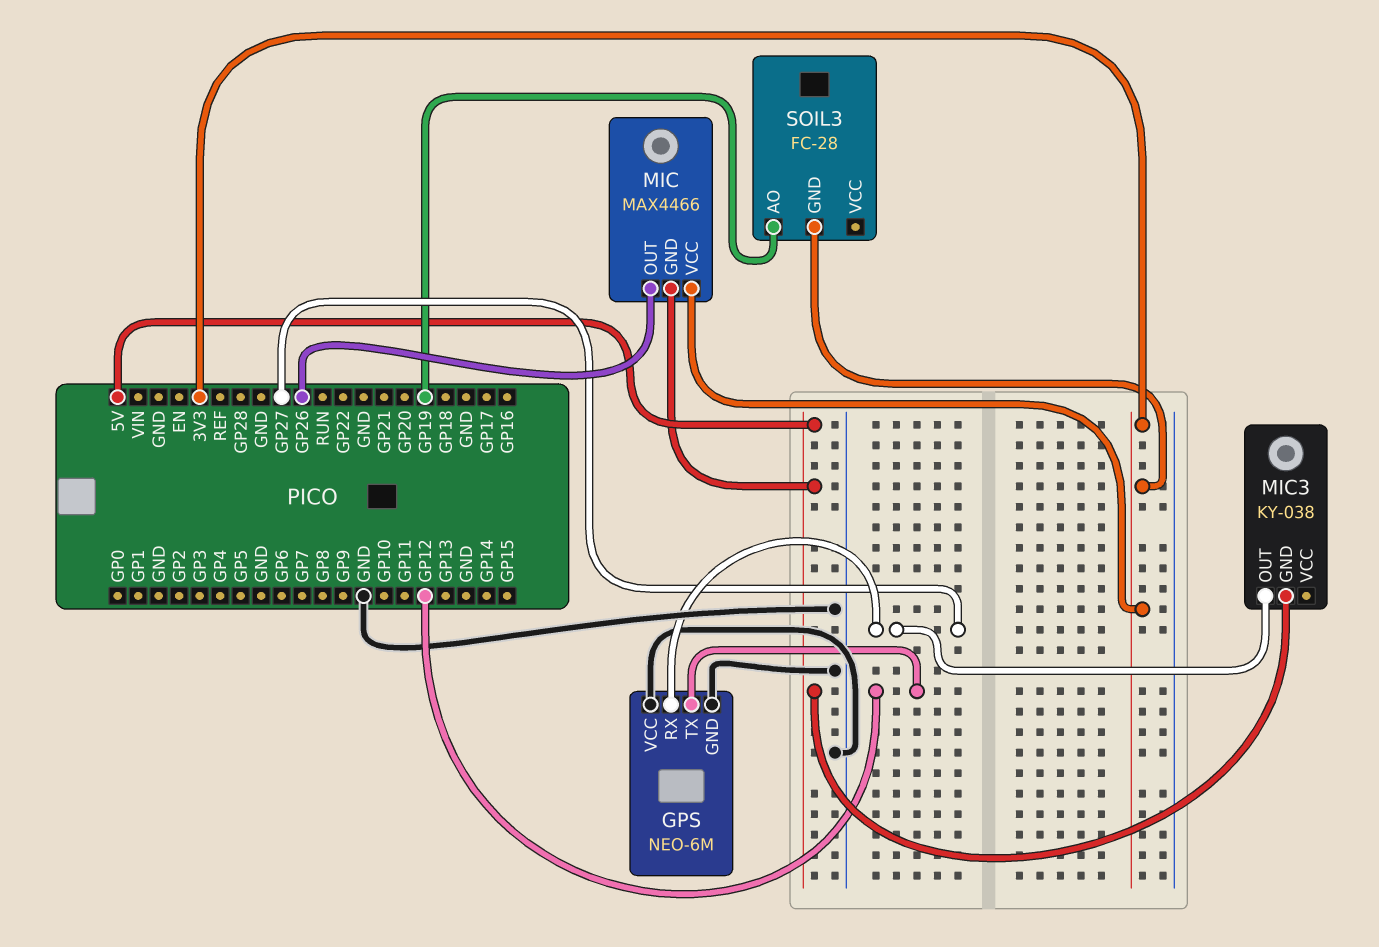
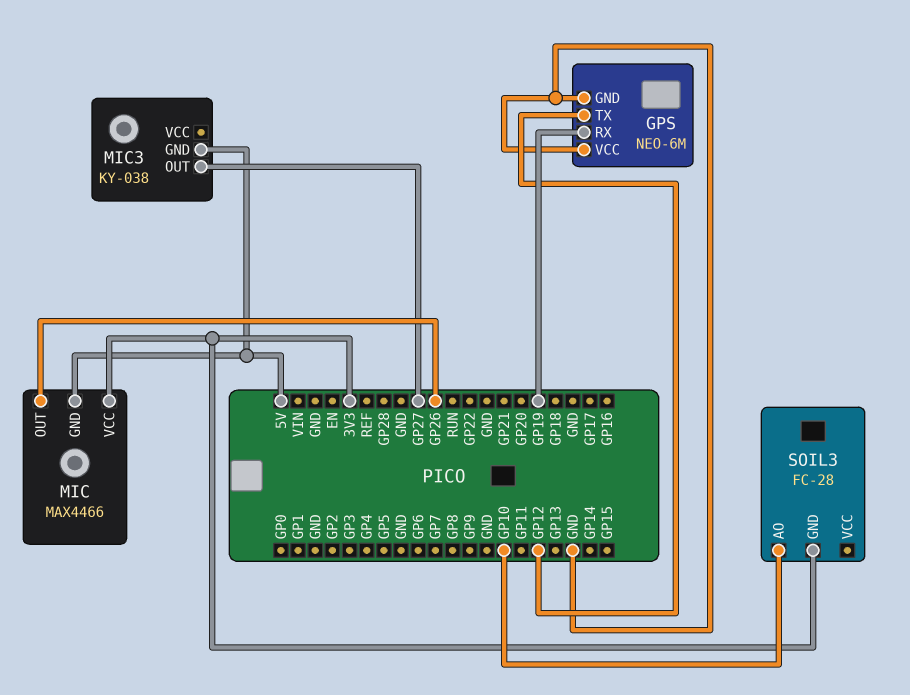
GPS pin RX: GP27 -> GP19
SOIL3 pin AO: GP19 -> GP10

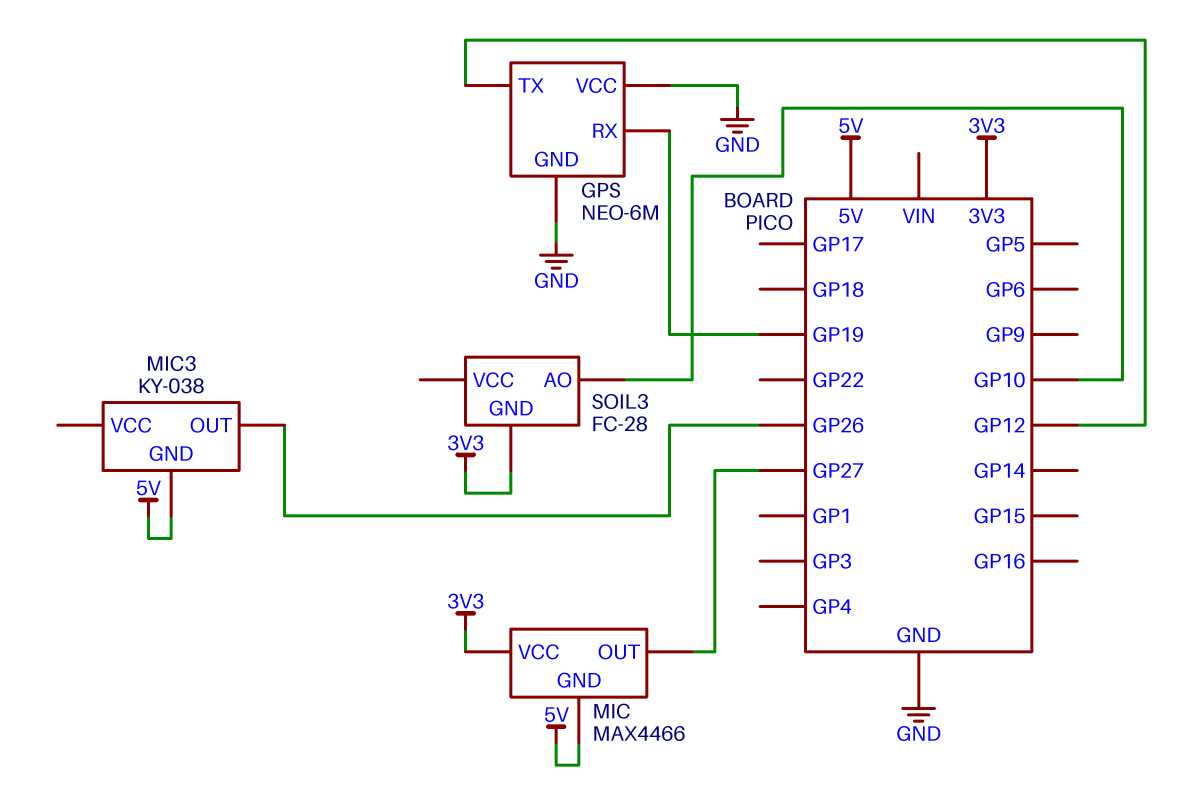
MIC pin OUT: GP26 -> GP27
MIC3 pin OUT: GP27 -> GP26

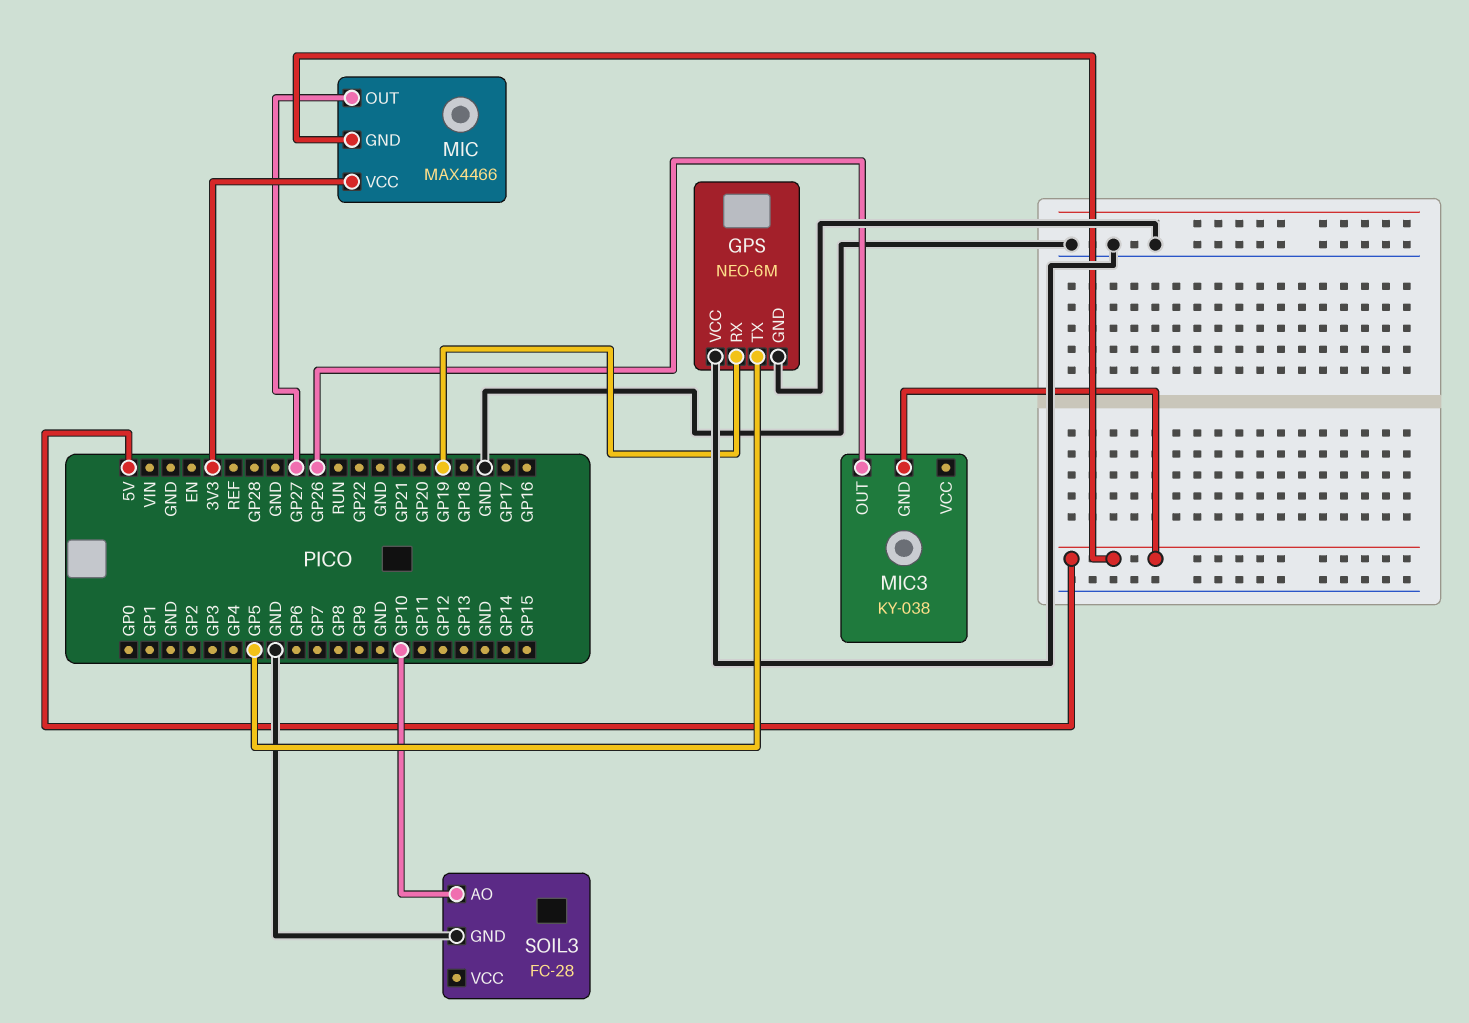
GPS pin TX: GP12 -> GP5
SOIL3 pin GND: 3V3 -> GND

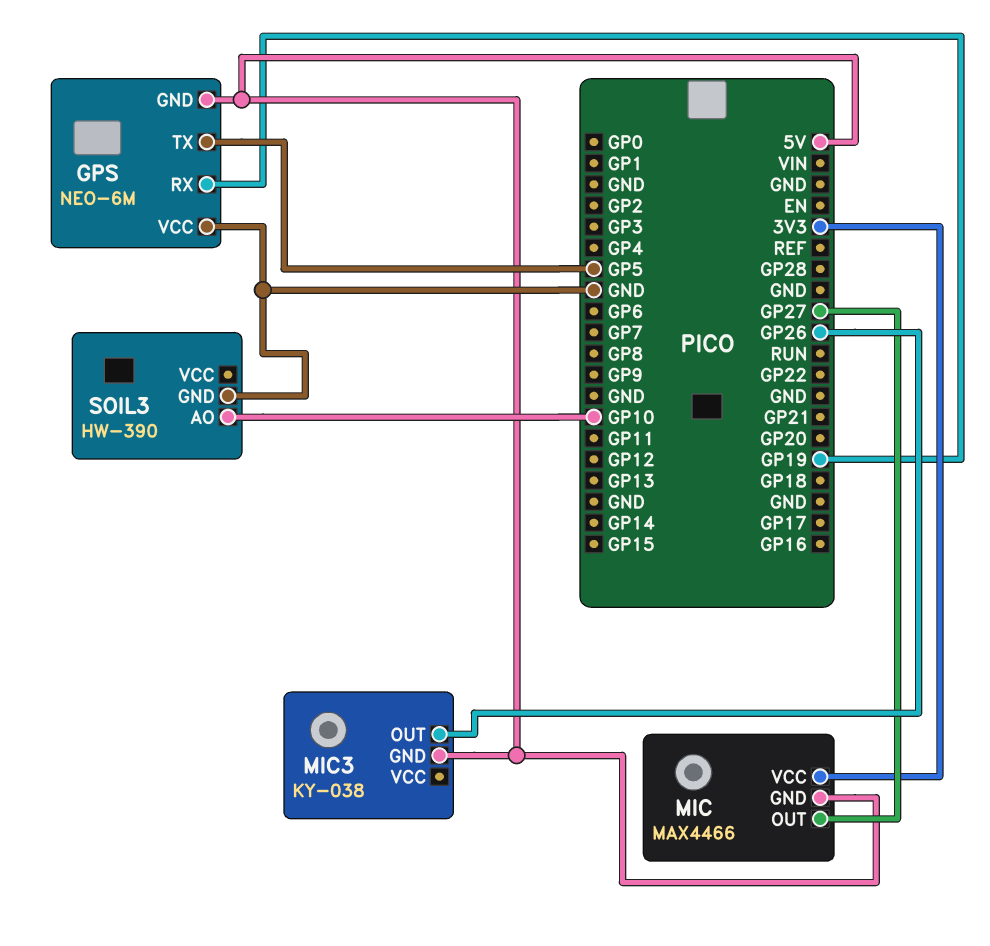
GPS pin GND: GND -> 5V
SOIL3: FC-28 -> HW-390

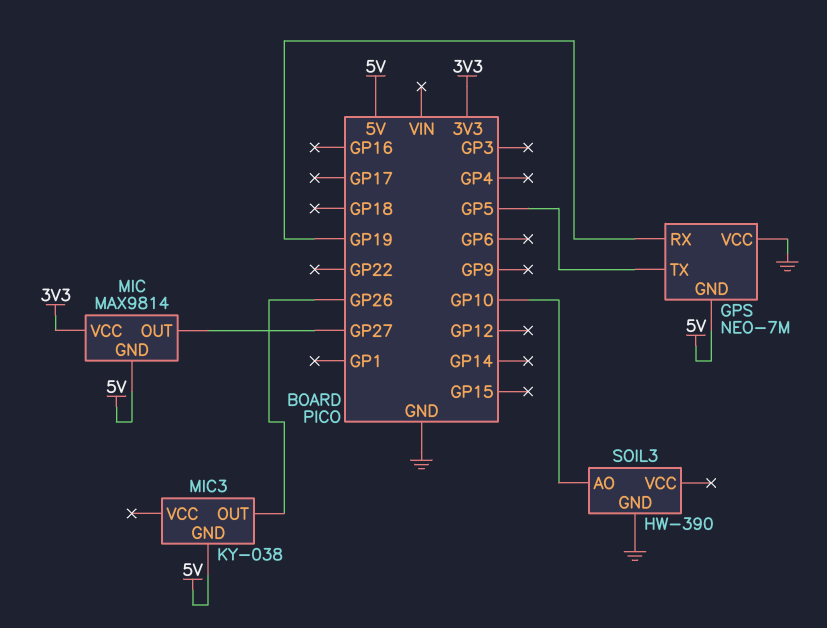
GPS: NEO-6M -> NEO-7M
MIC: MAX4466 -> MAX9814

